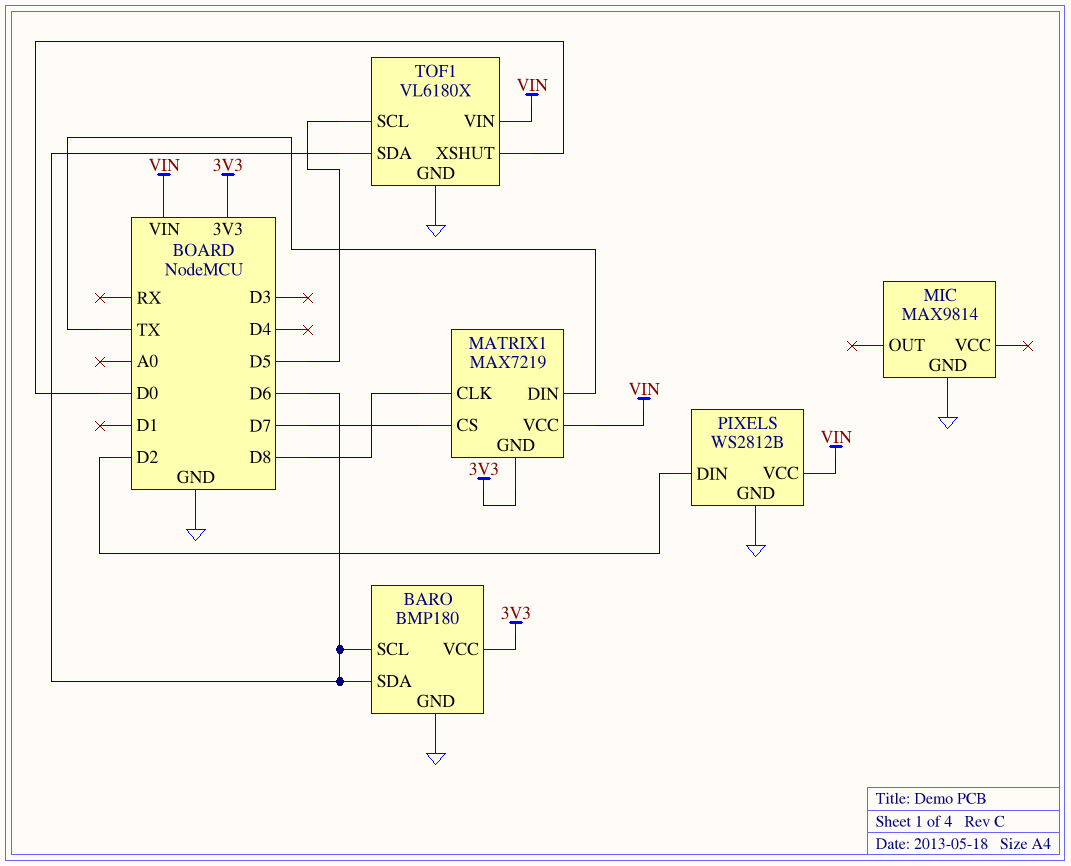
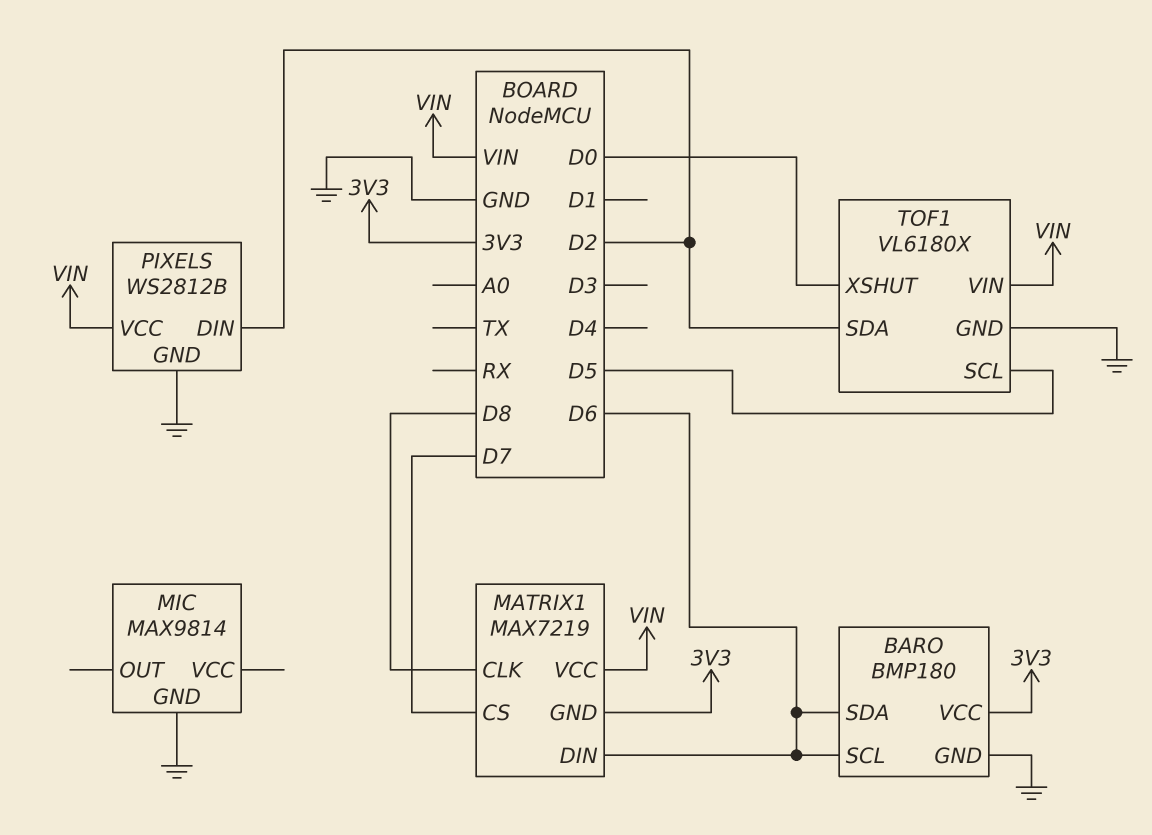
MATRIX1 pin DIN: TX -> D6
TOF1 pin SDA: D6 -> D2

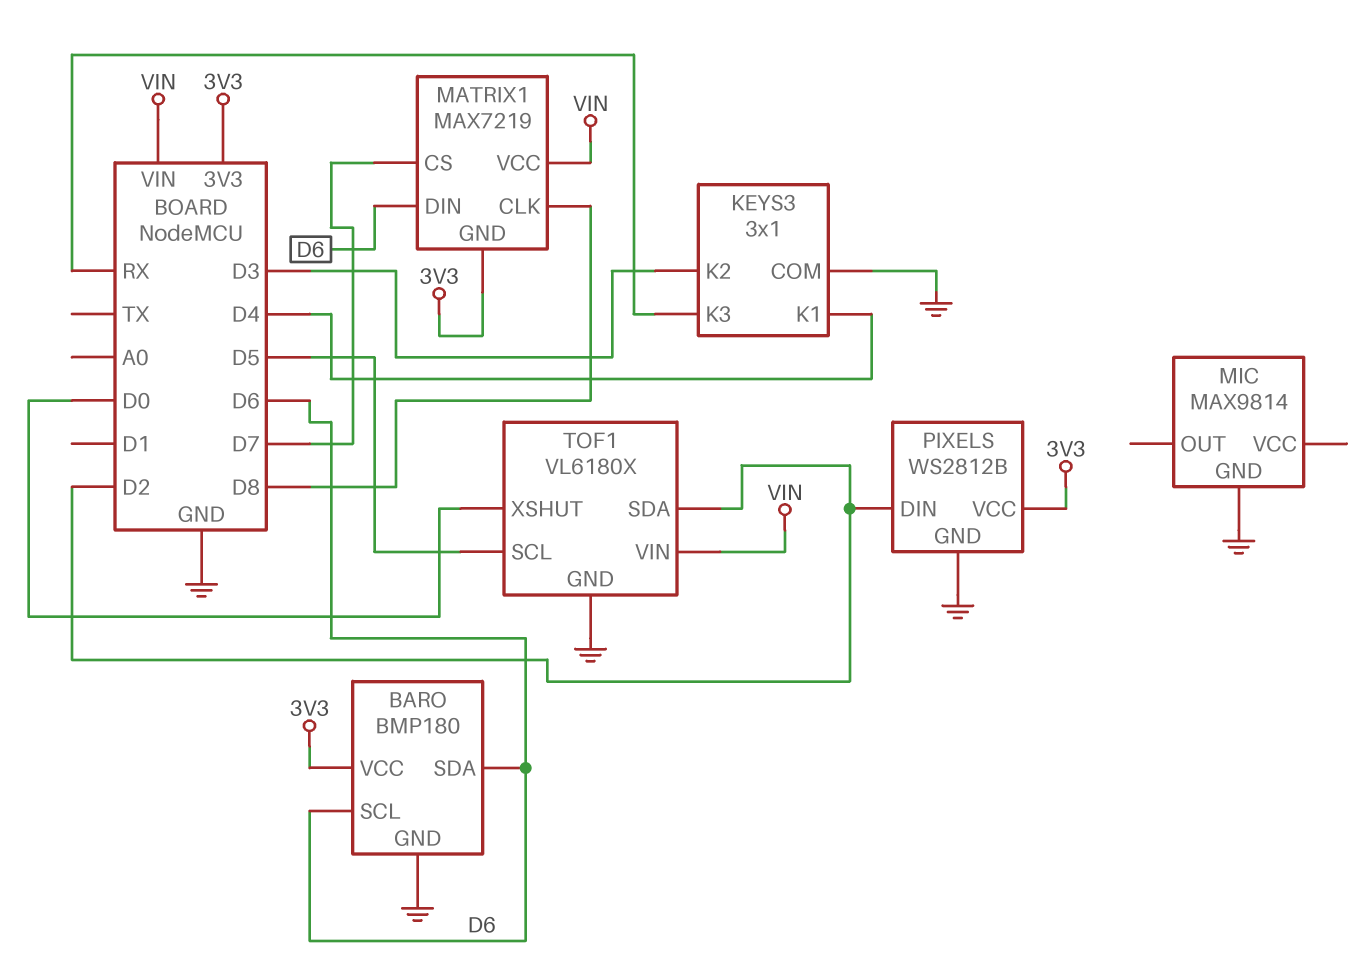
KEYS3: none -> 3x1
KEYS3 pin COM: none -> GND
KEYS3 pin K1: none -> D4
KEYS3 pin K2: none -> D3
KEYS3 pin K3: none -> RX
PIXELS pin VCC: VIN -> 3V3

